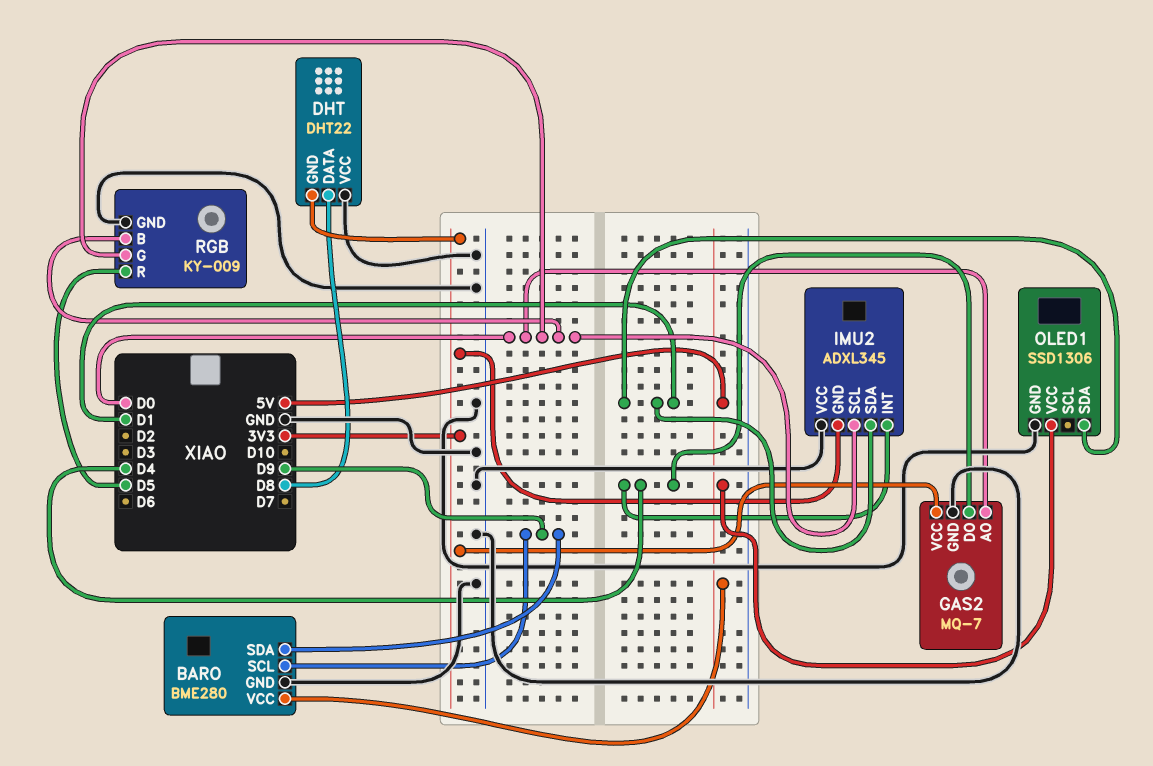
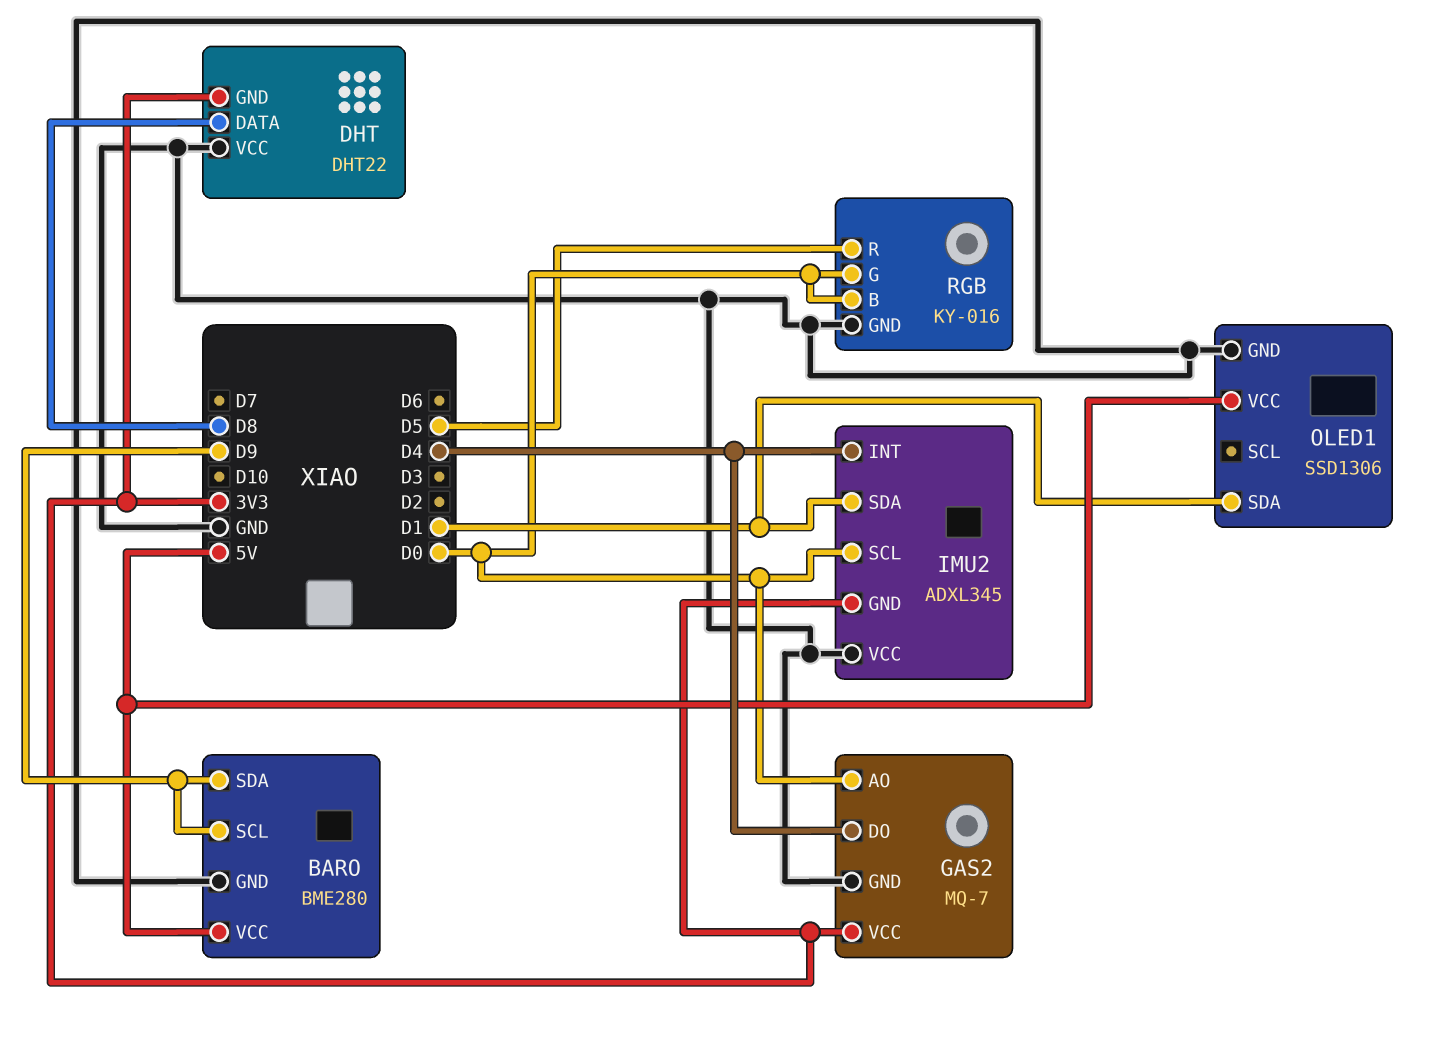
RGB: KY-009 -> KY-016

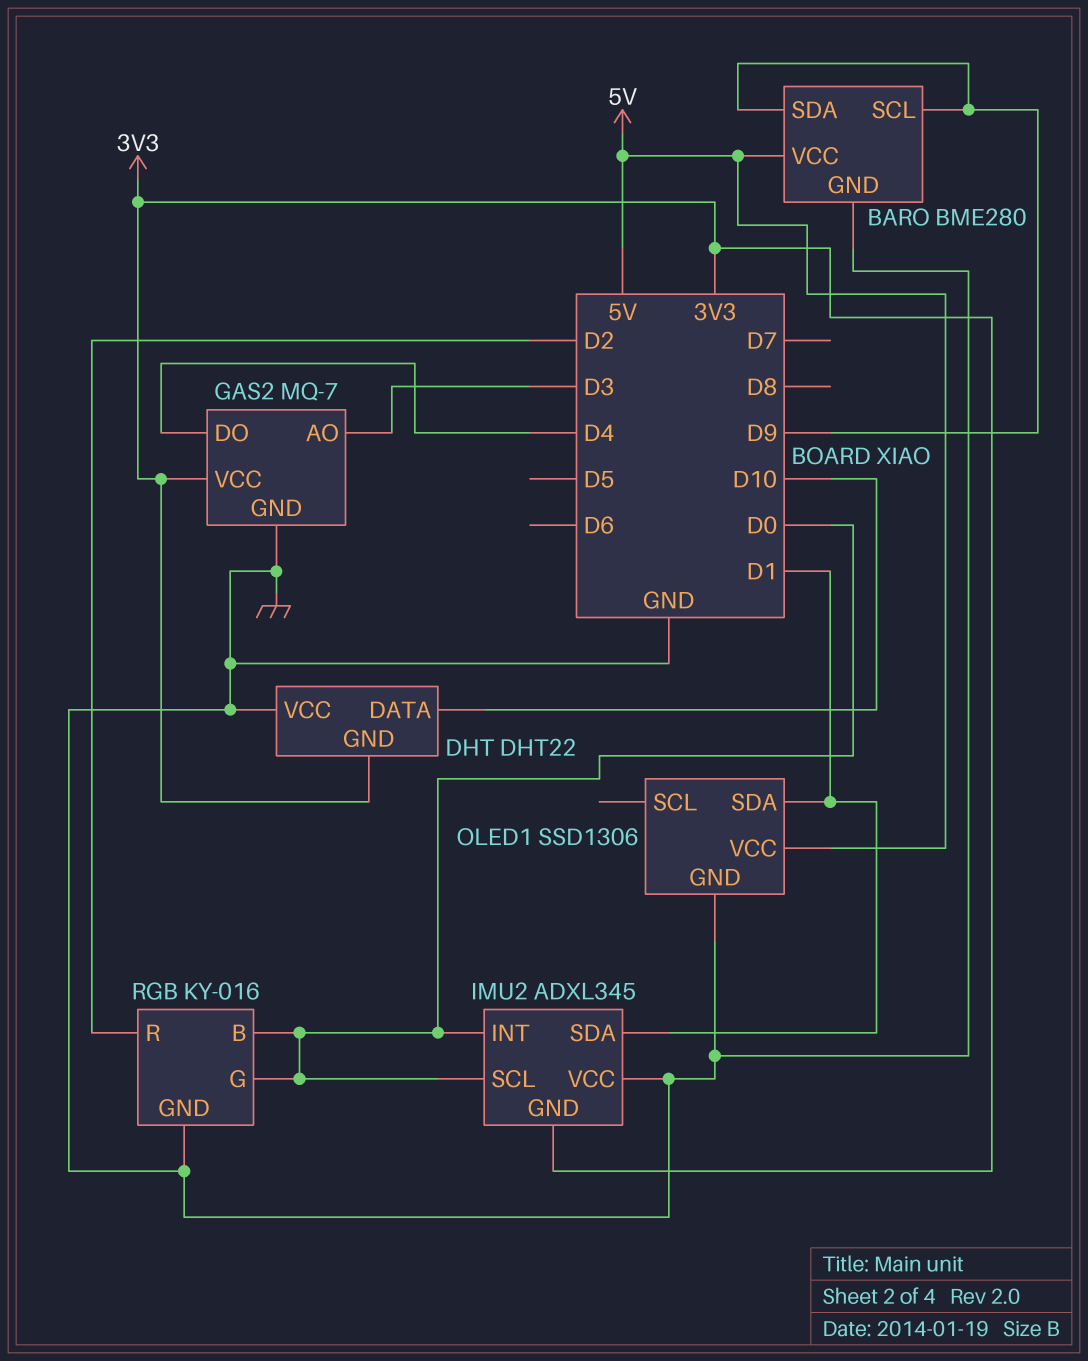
DHT pin DATA: D8 -> D10
GAS2 pin AO: D0 -> D3
IMU2 pin INT: D4 -> D0
RGB pin R: D5 -> D2

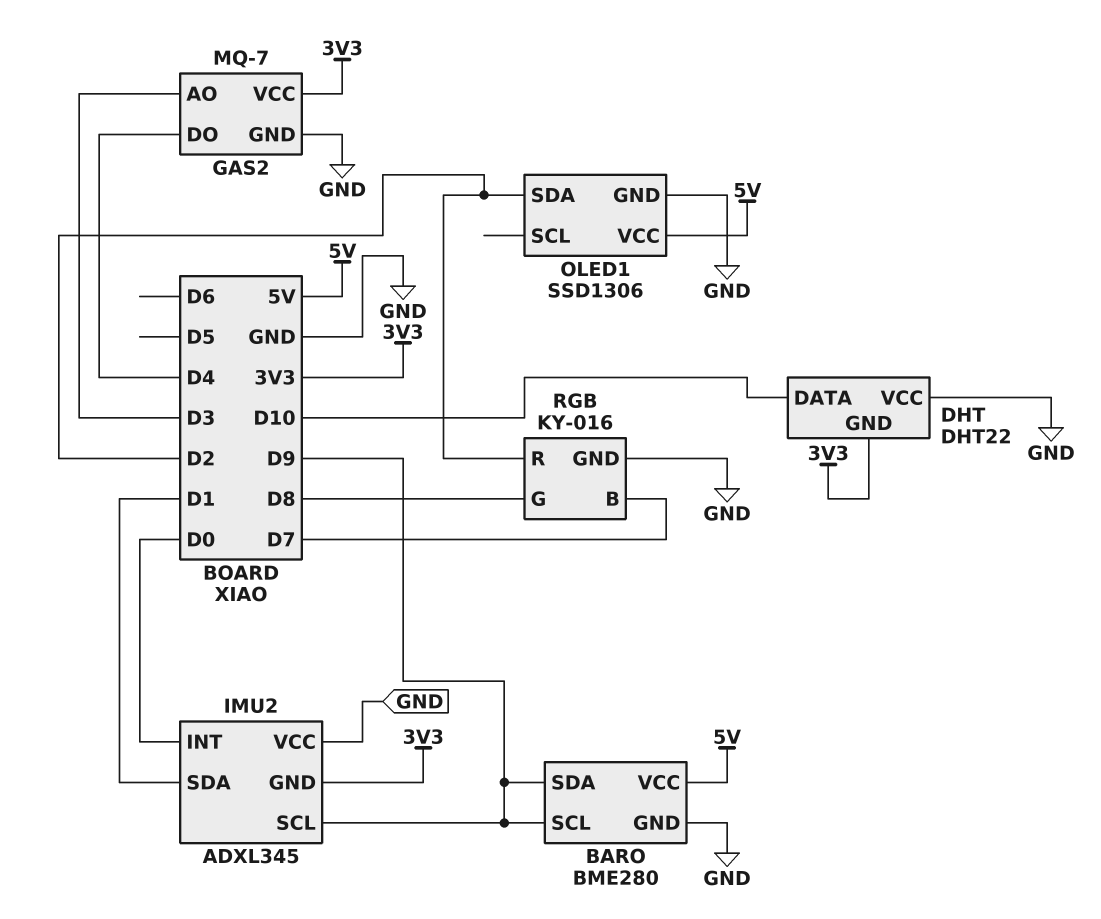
IMU2 pin SCL: D0 -> D9
OLED1 pin SDA: D1 -> D2
RGB pin B: D0 -> D7
RGB pin G: D0 -> D8

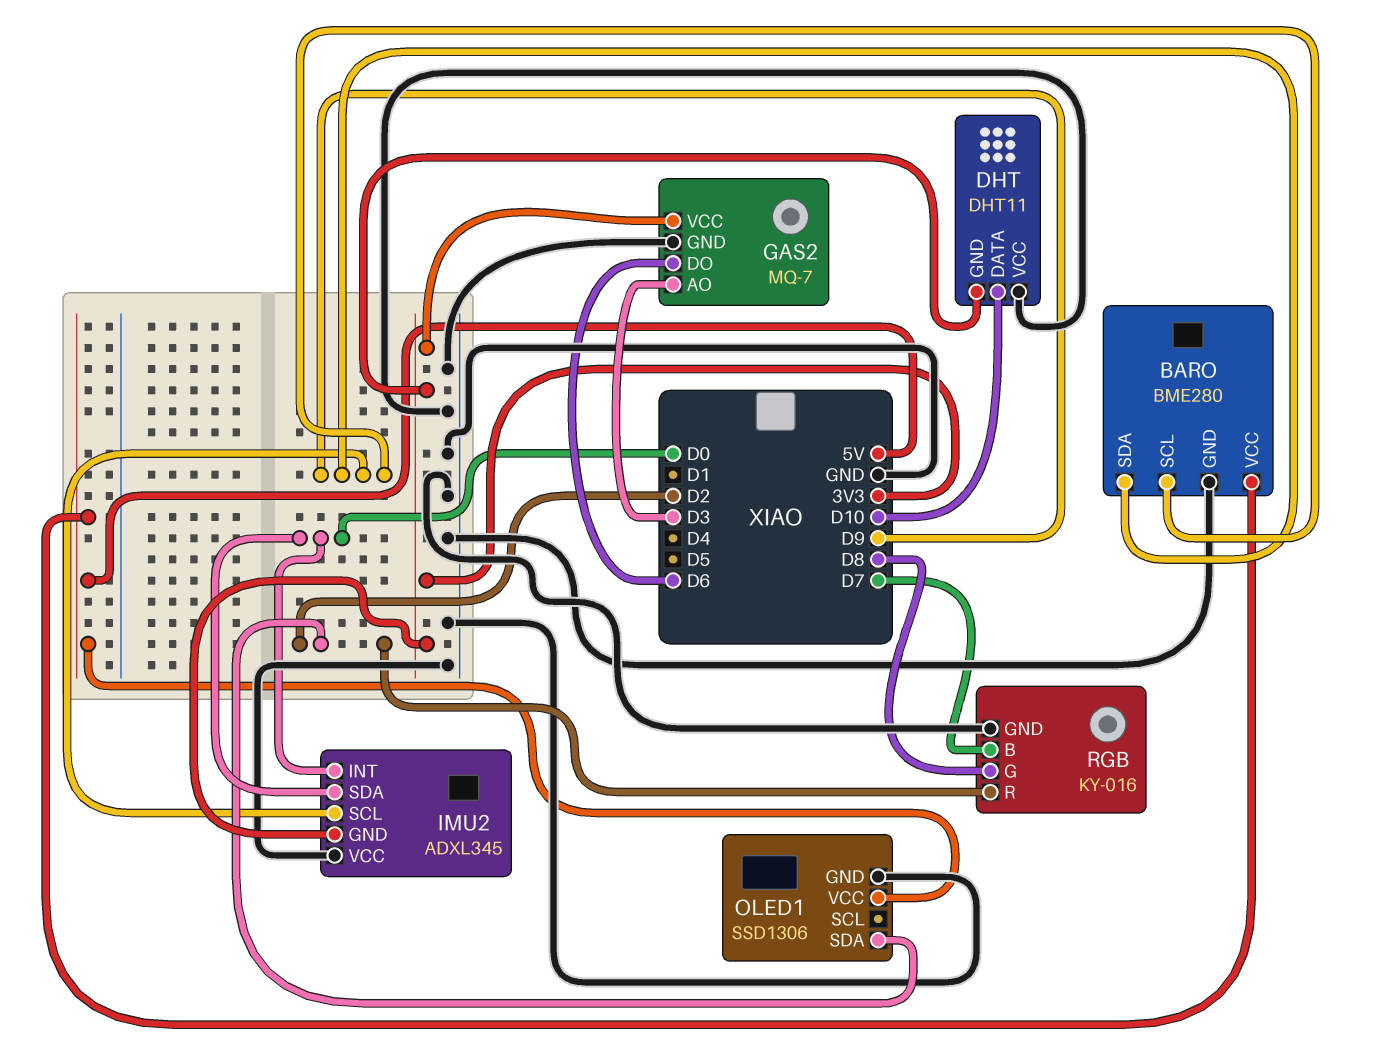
DHT: DHT22 -> DHT11
GAS2 pin DO: D4 -> D6
IMU2 pin SDA: D1 -> D0

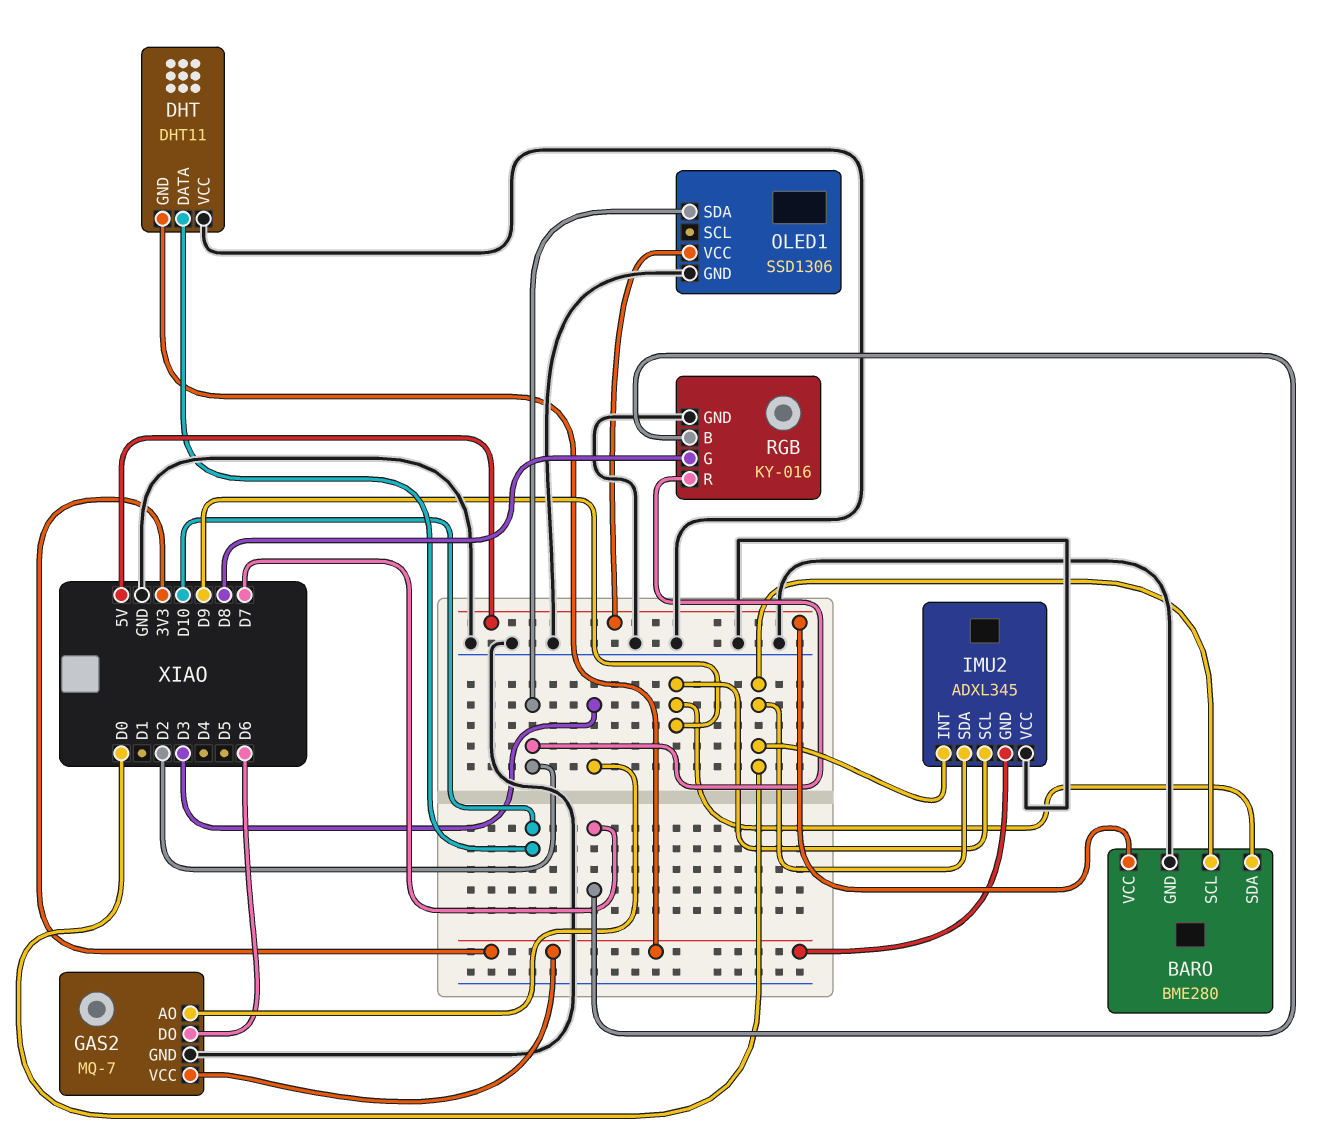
BARO pin SCL: D9 -> D0

